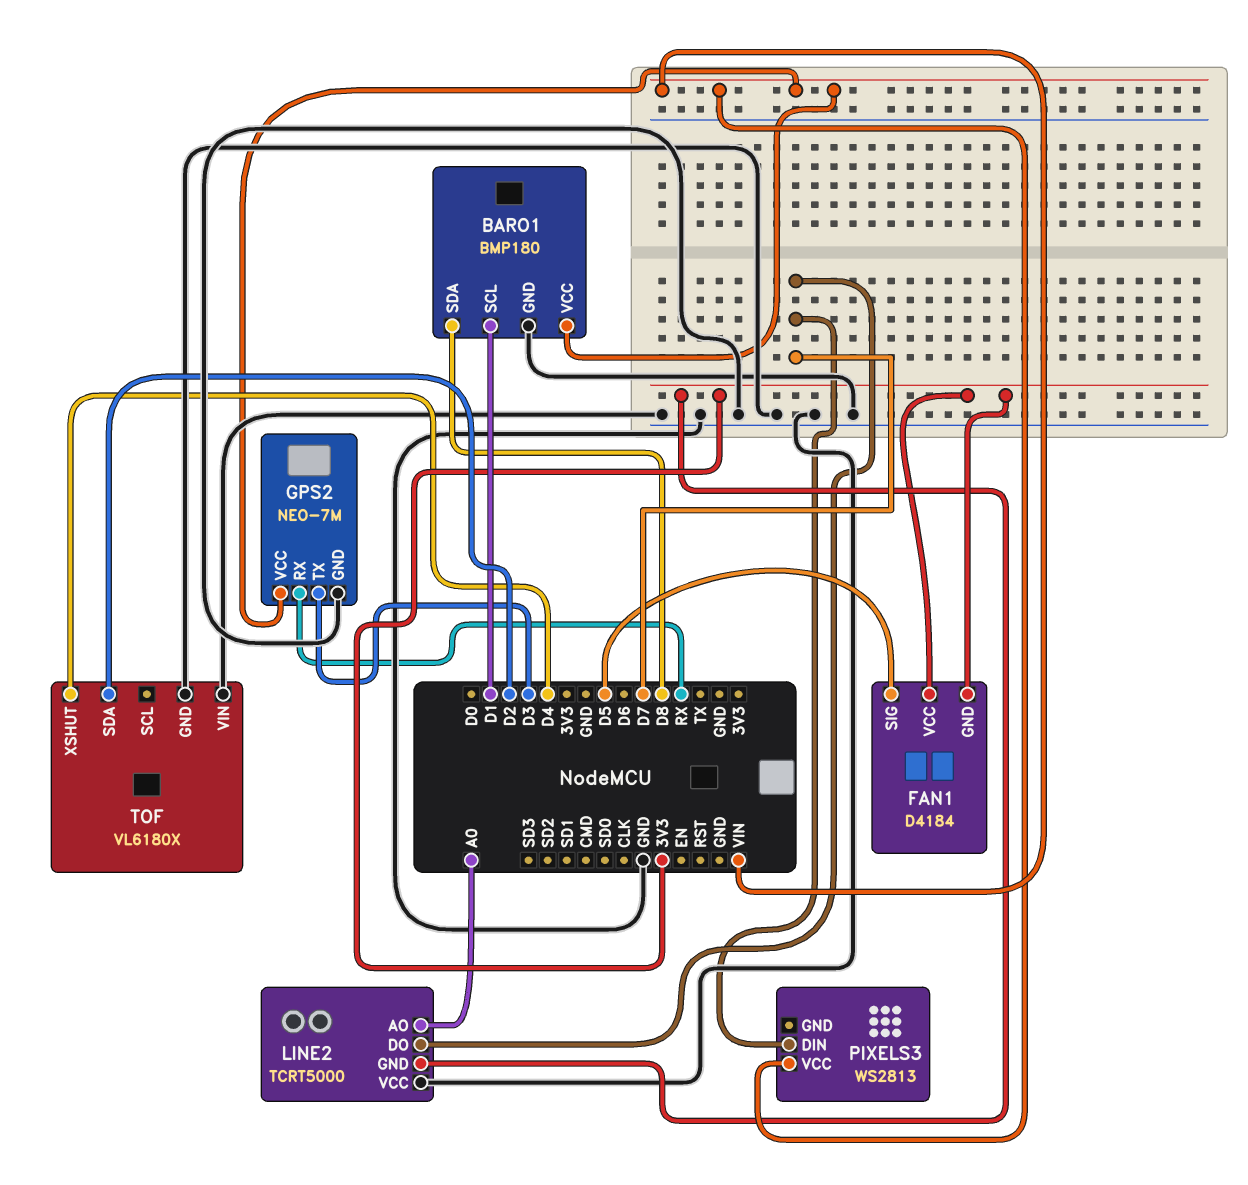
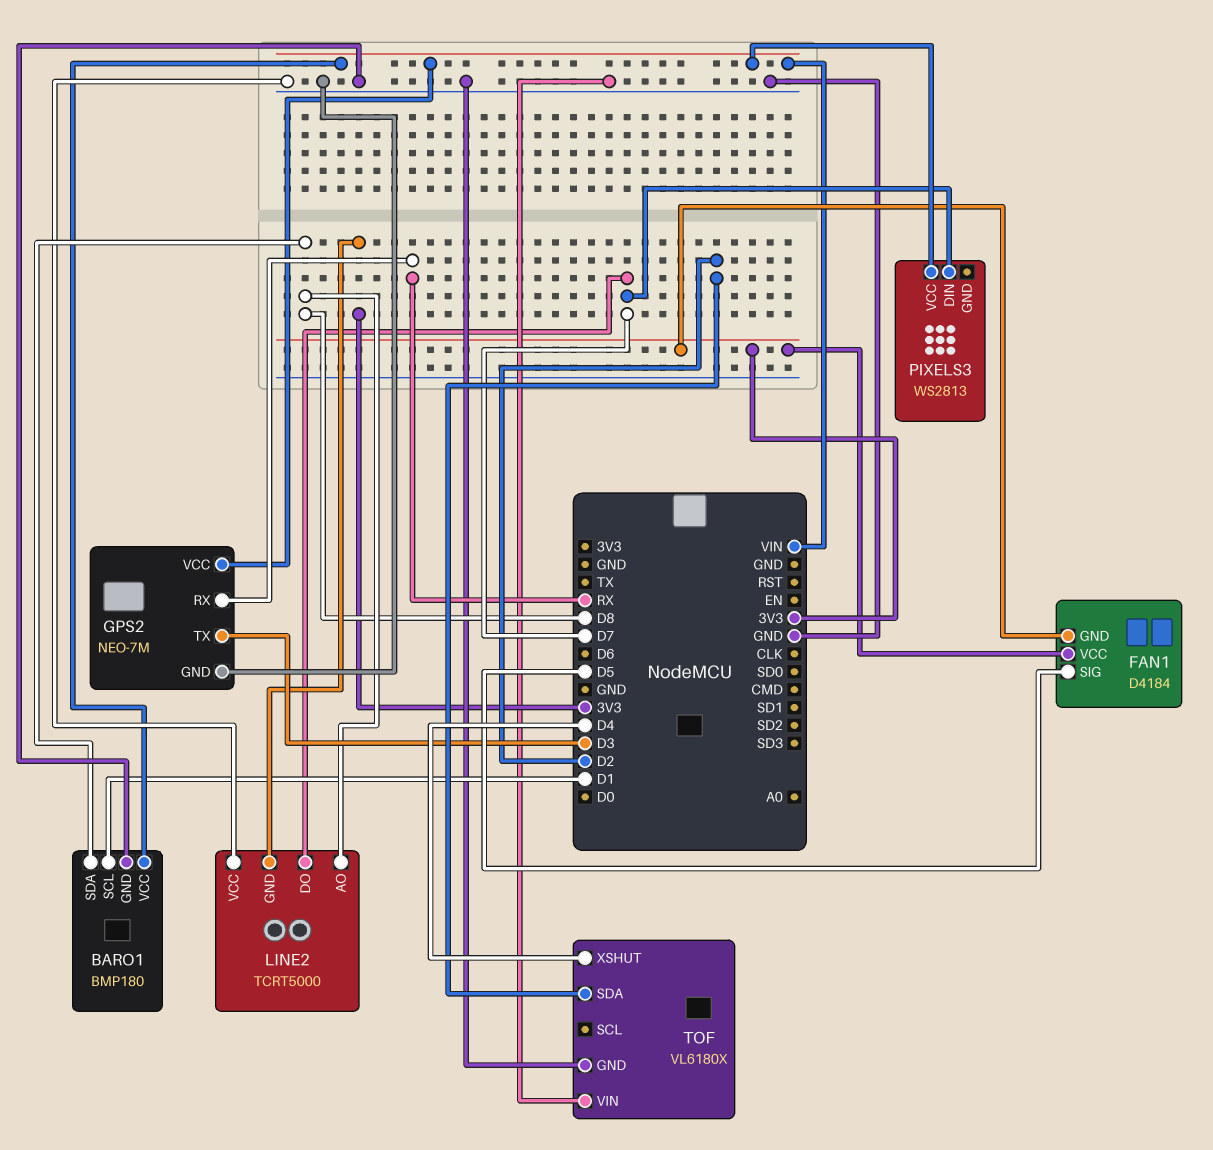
LINE2 pin AO: A0 -> D8

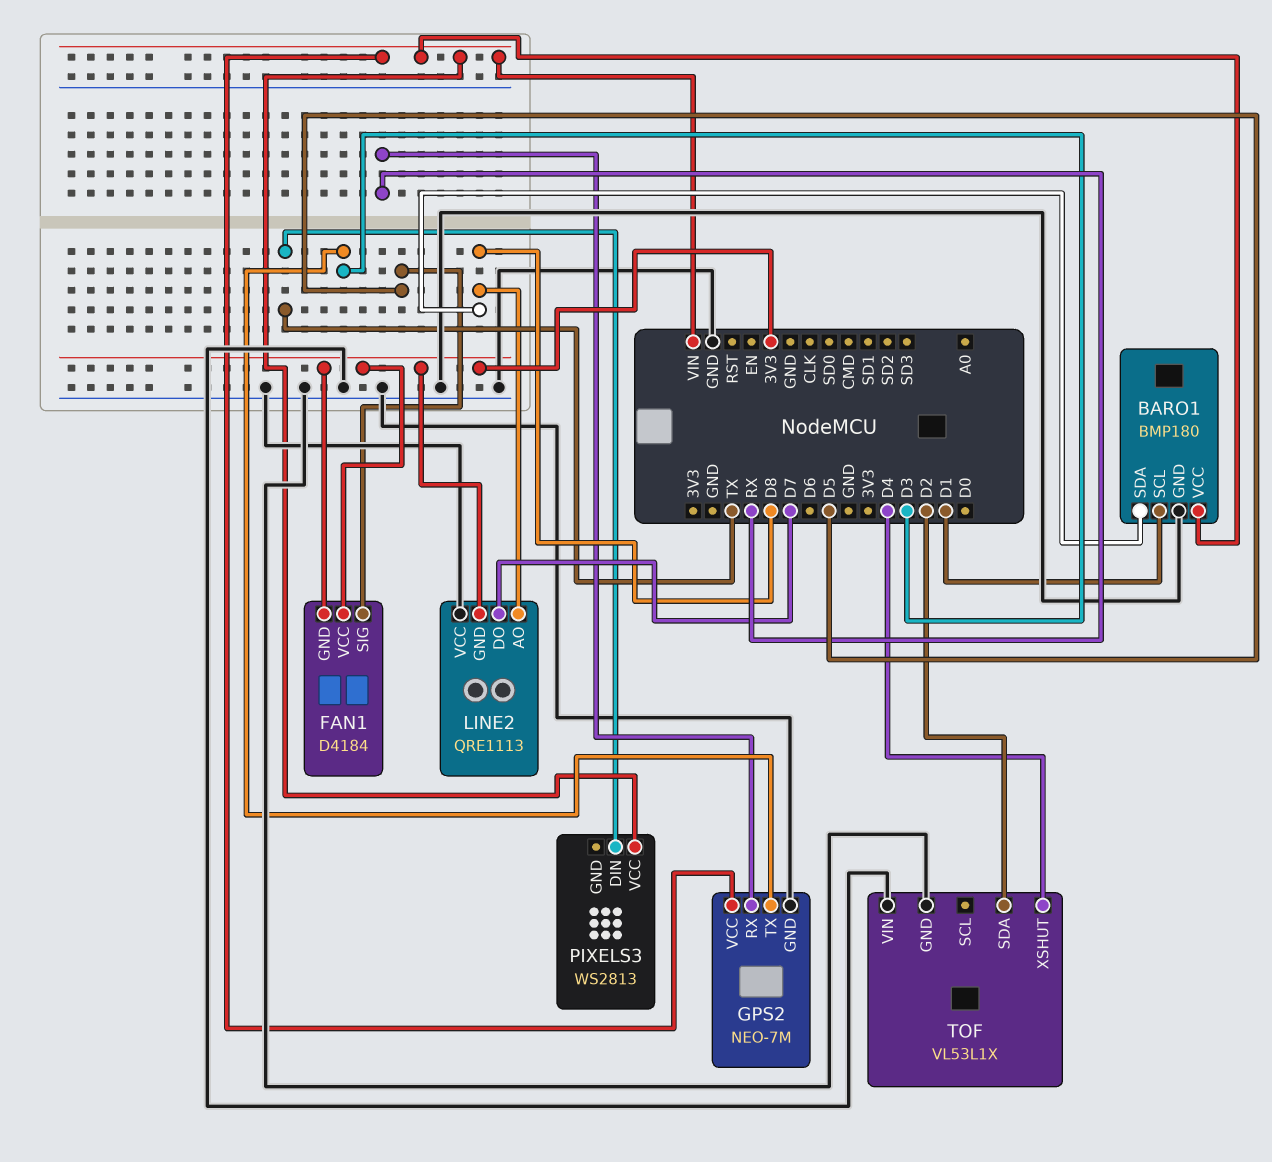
LINE2: TCRT5000 -> QRE1113
PIXELS3 pin DIN: D7 -> TX
TOF: VL6180X -> VL53L1X

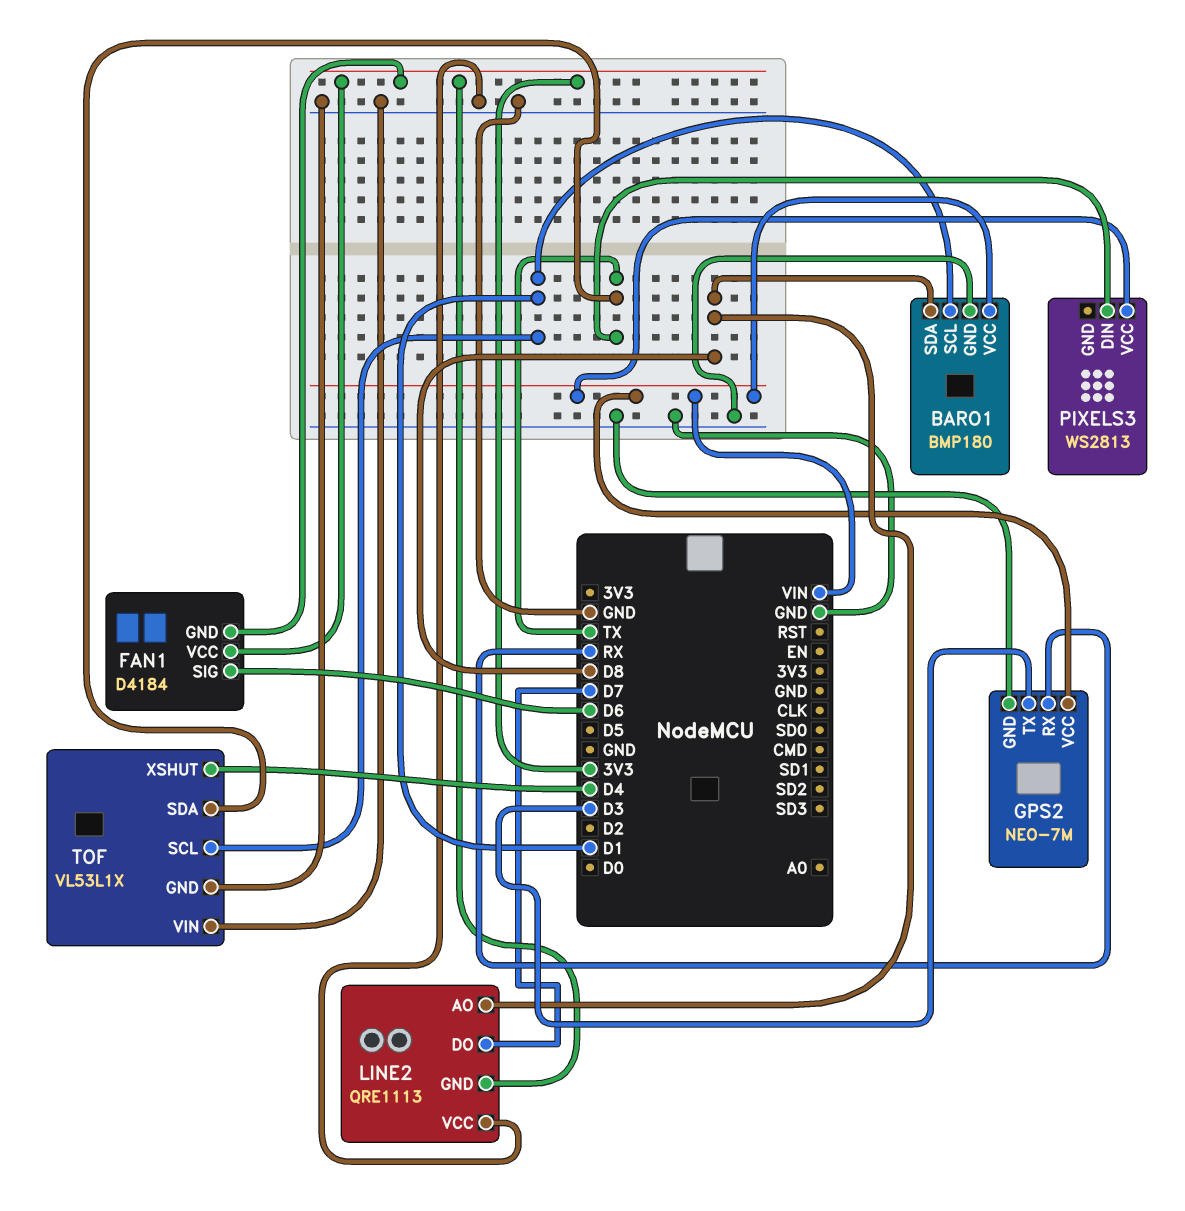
FAN1 pin SIG: D5 -> D6
TOF pin SCL: none -> D1
TOF pin SDA: D2 -> TX

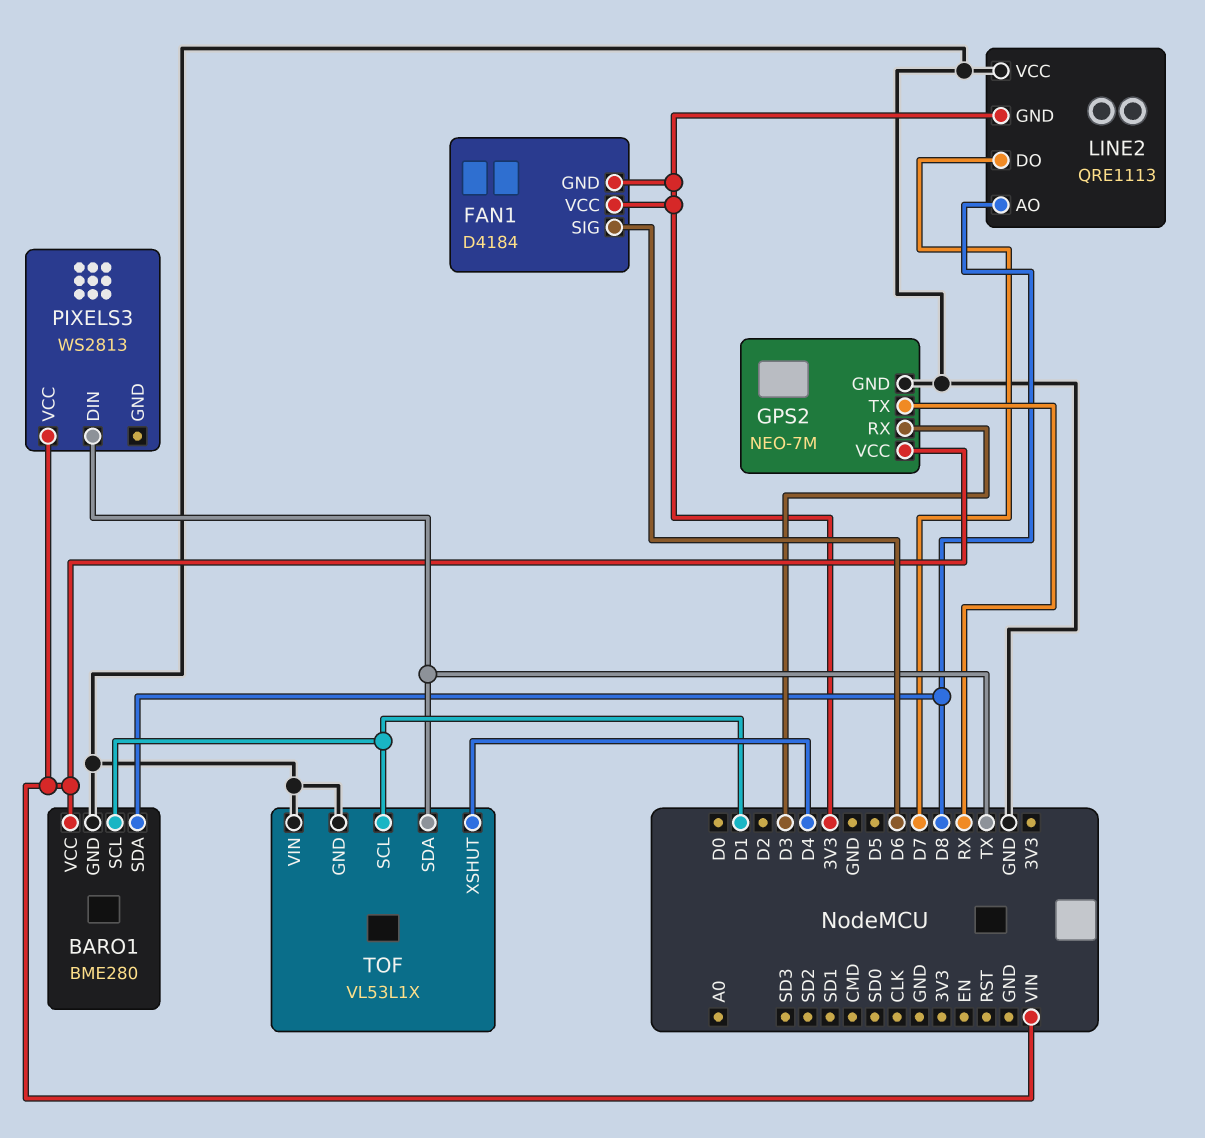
BARO1: BMP180 -> BME280
GPS2 pin RX: RX -> D3
GPS2 pin TX: D3 -> RX

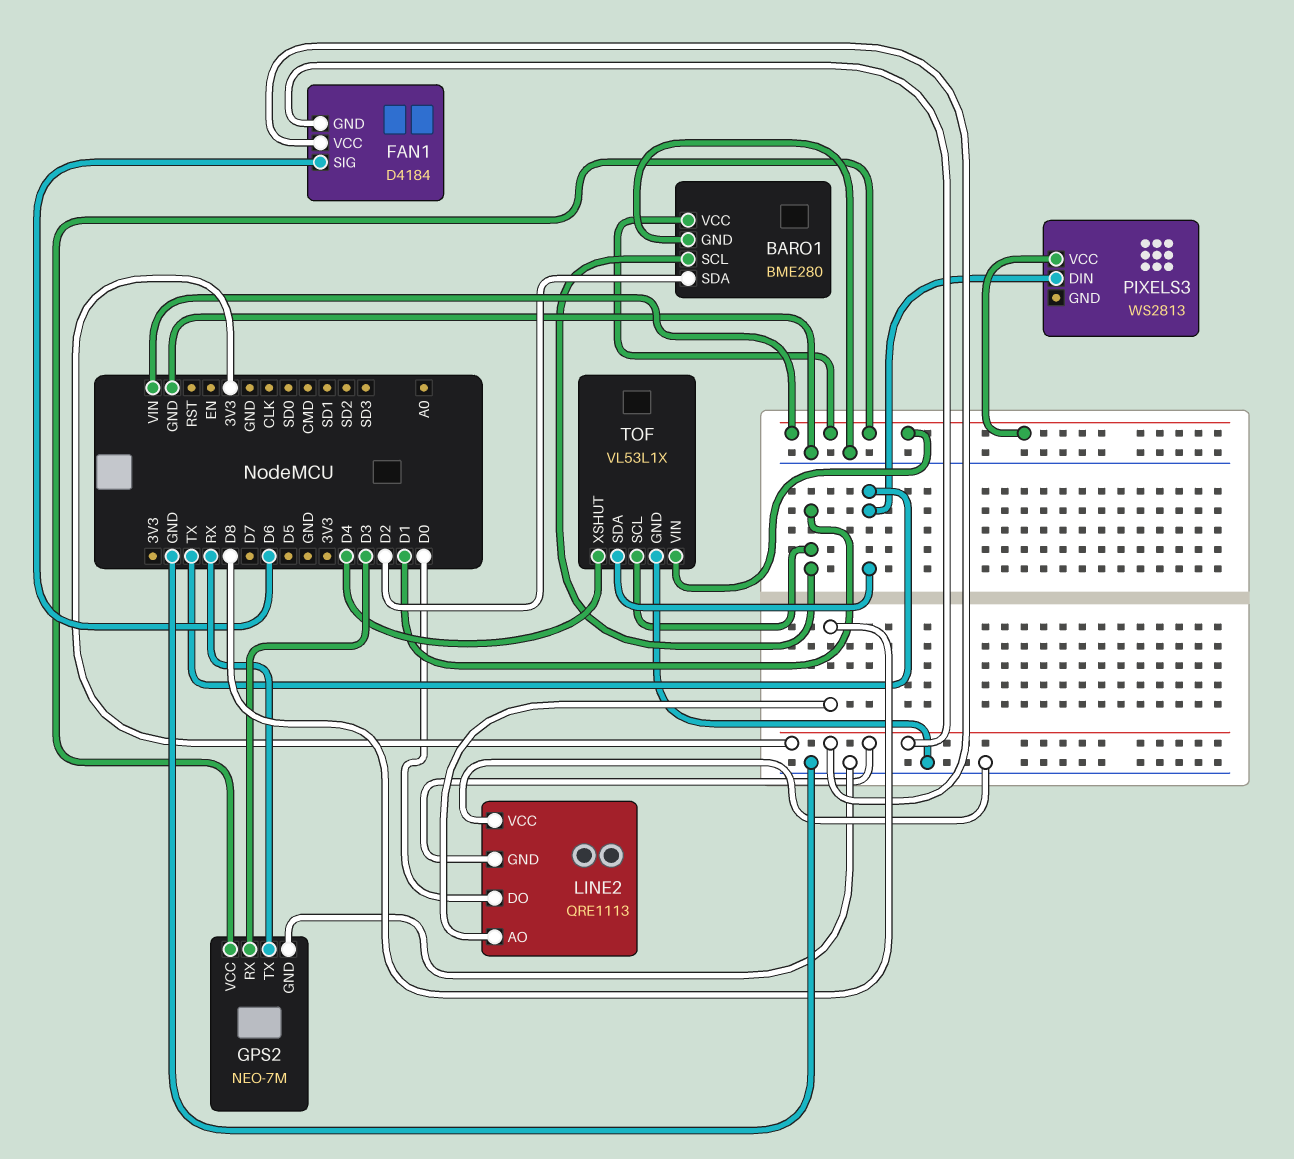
BARO1 pin SDA: D8 -> D2
LINE2 pin DO: D7 -> D0
TOF pin VIN: GND -> VIN

